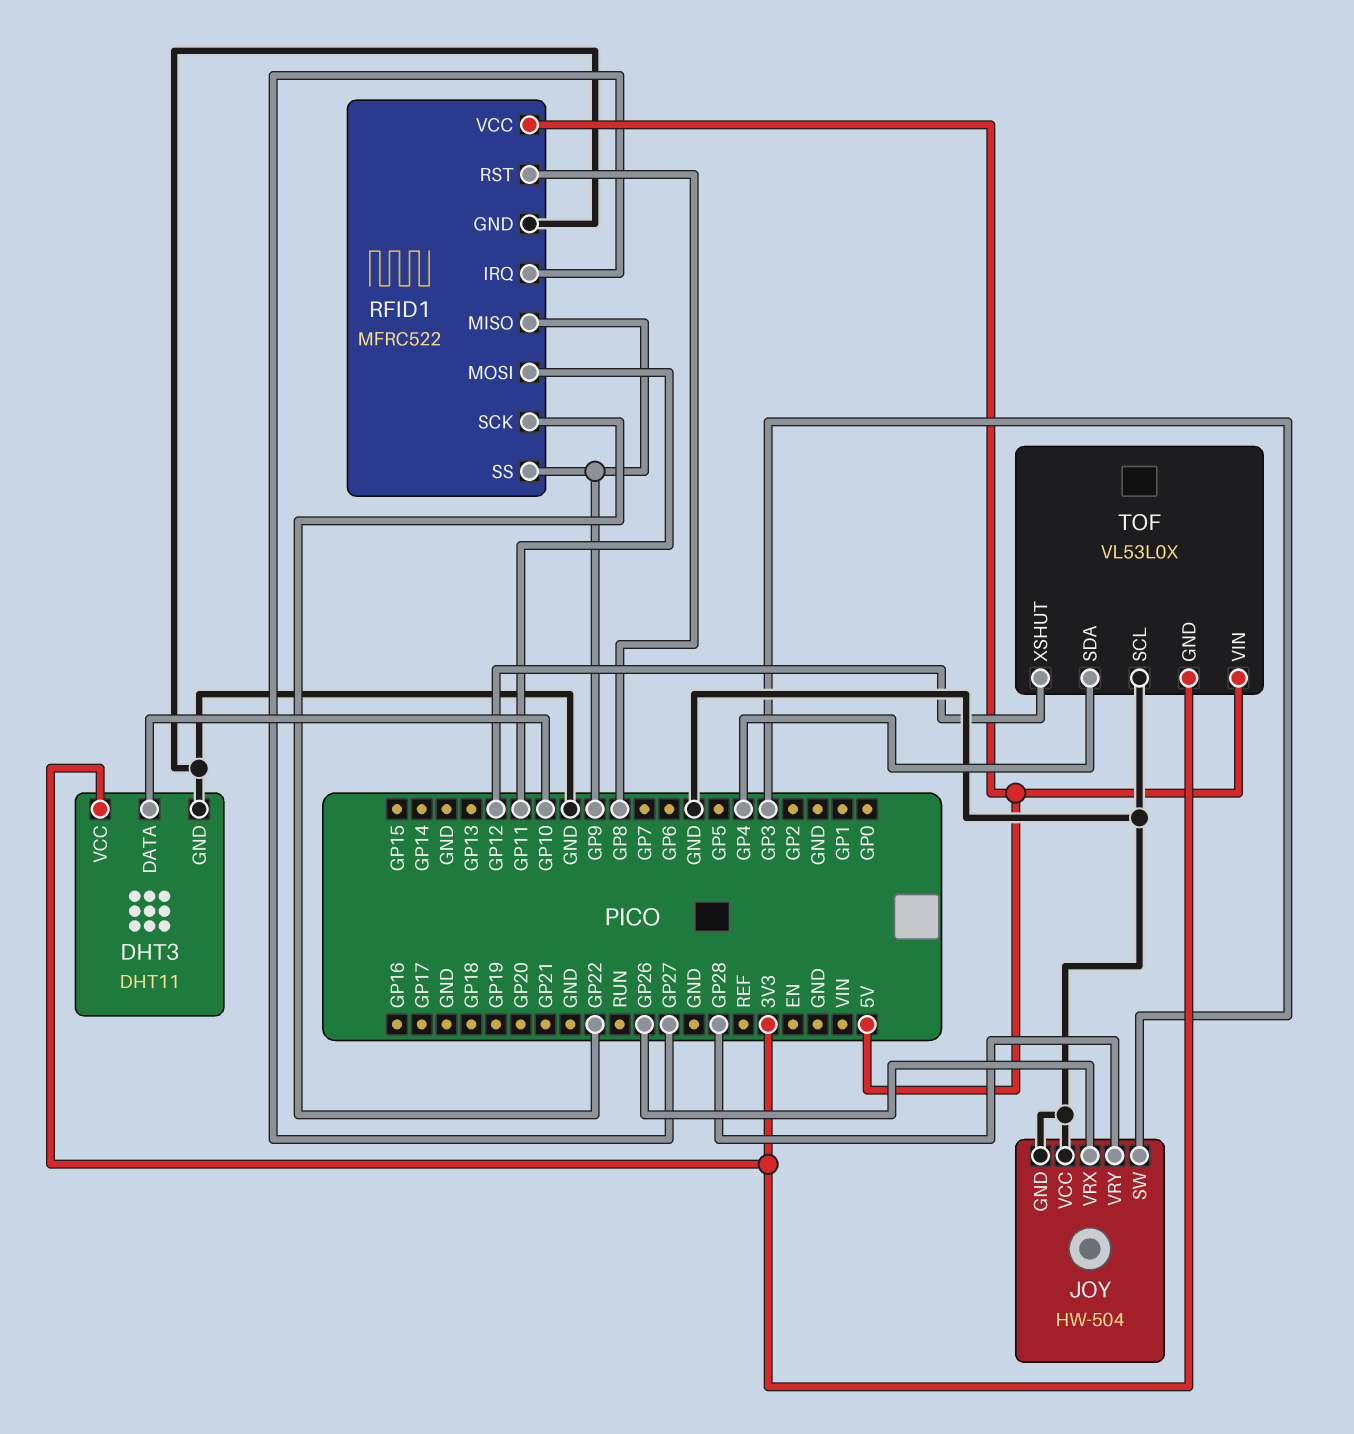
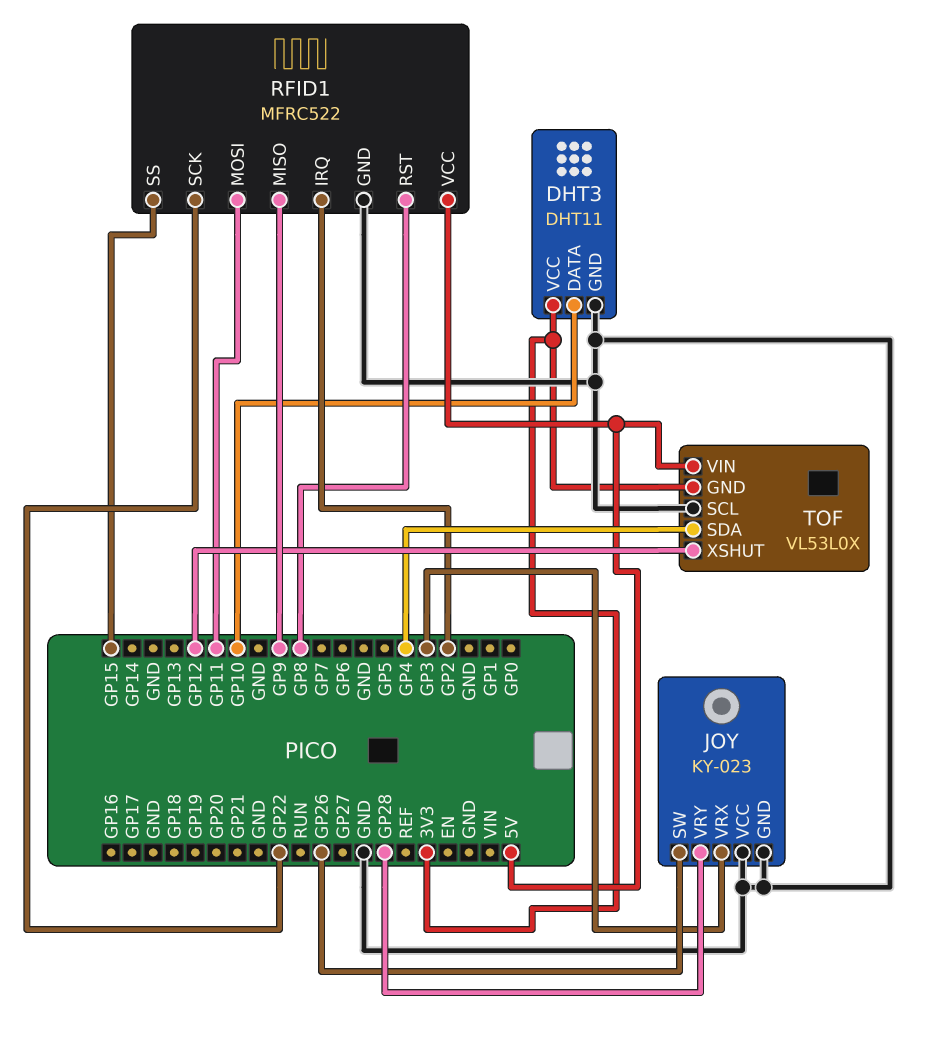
JOY: HW-504 -> KY-023
JOY pin SW: GP3 -> GP26
JOY pin VRX: GP26 -> GP3
RFID1 pin IRQ: GP27 -> GP2
RFID1 pin SS: GP9 -> GP15

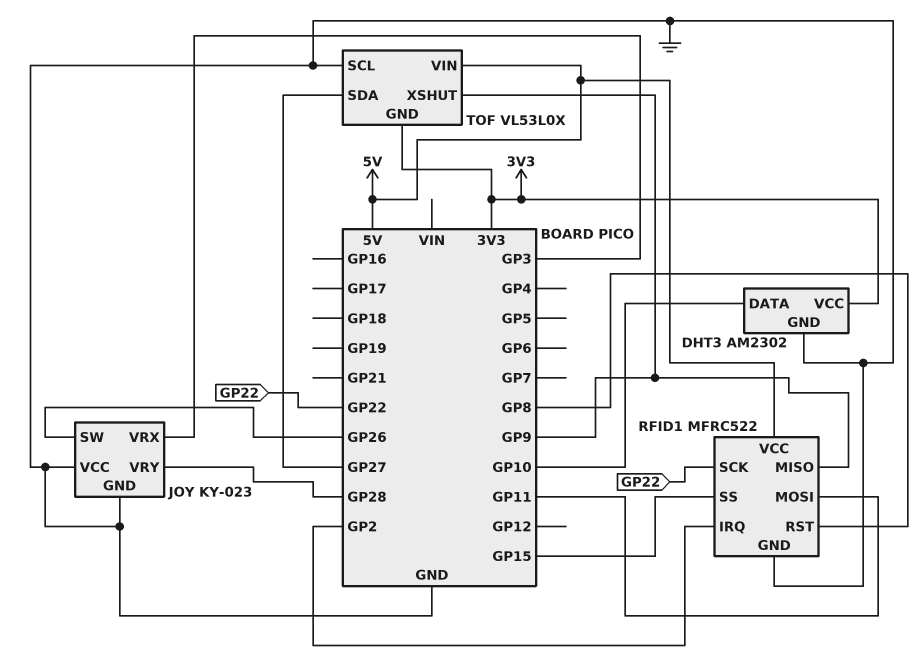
DHT3: DHT11 -> AM2302
TOF pin SDA: GP4 -> GP27
TOF pin XSHUT: GP12 -> GP9

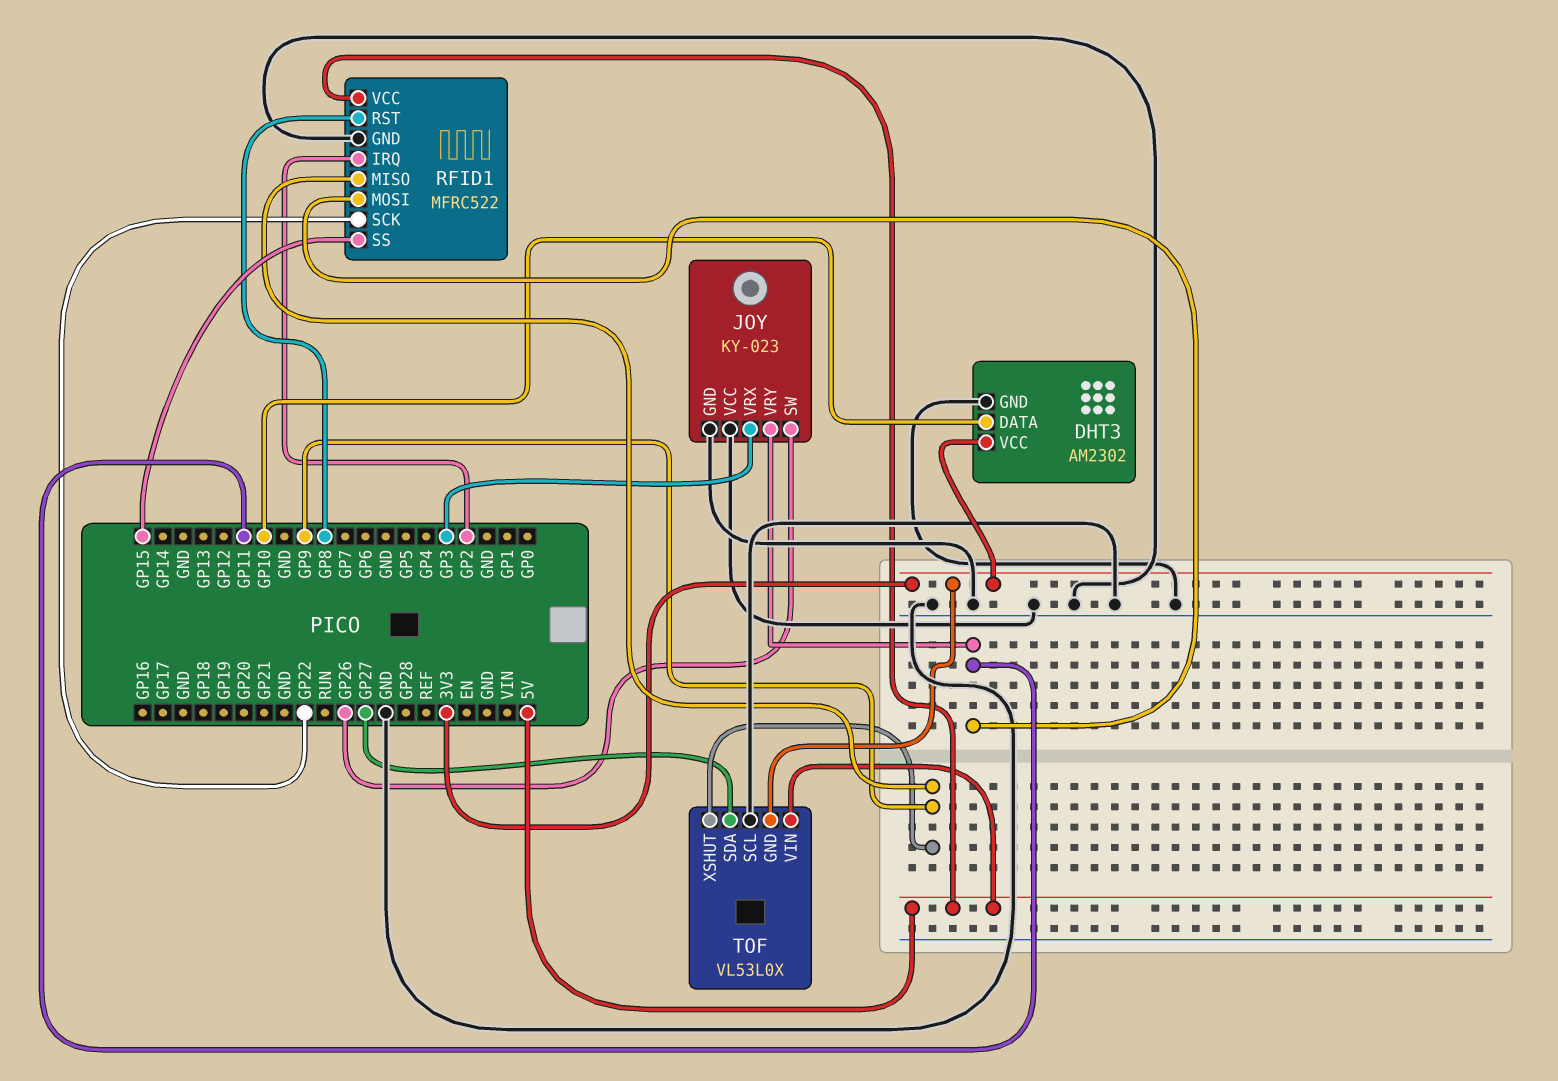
JOY pin VRY: GP28 -> GP11

